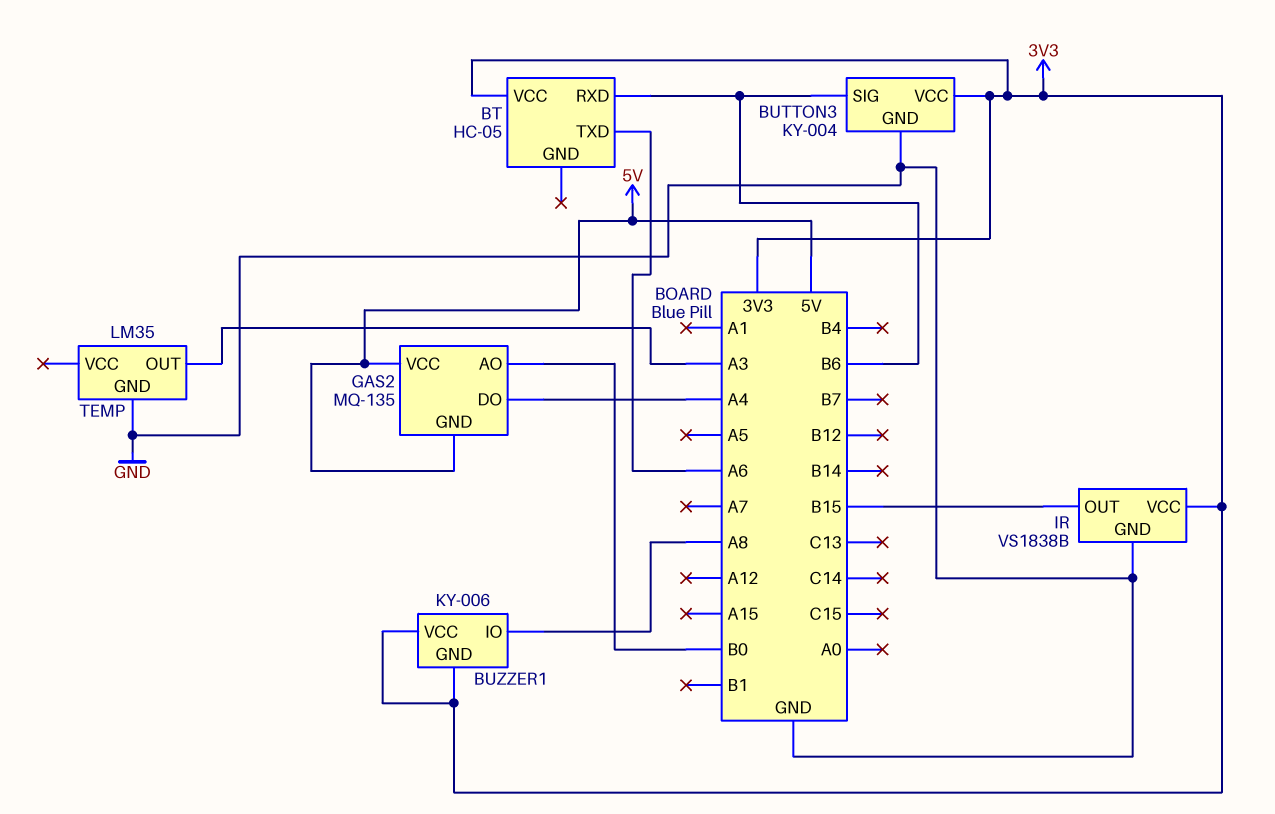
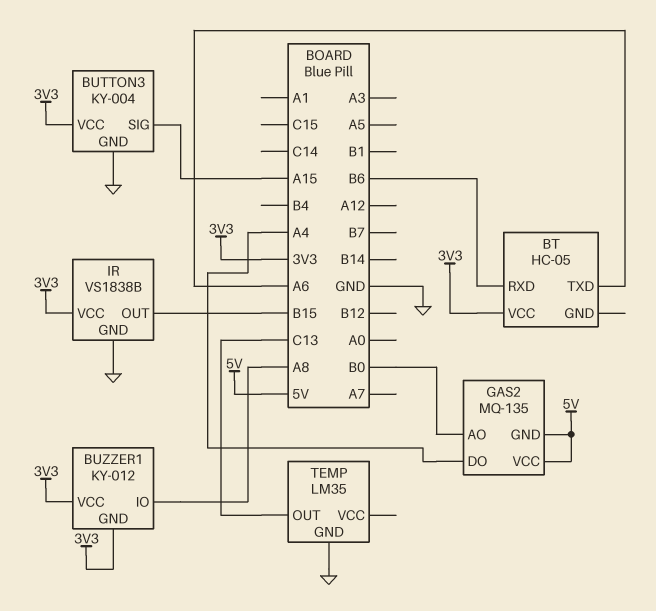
BUTTON3 pin SIG: B6 -> A15
BUZZER1: KY-006 -> KY-012
TEMP pin OUT: A3 -> C13

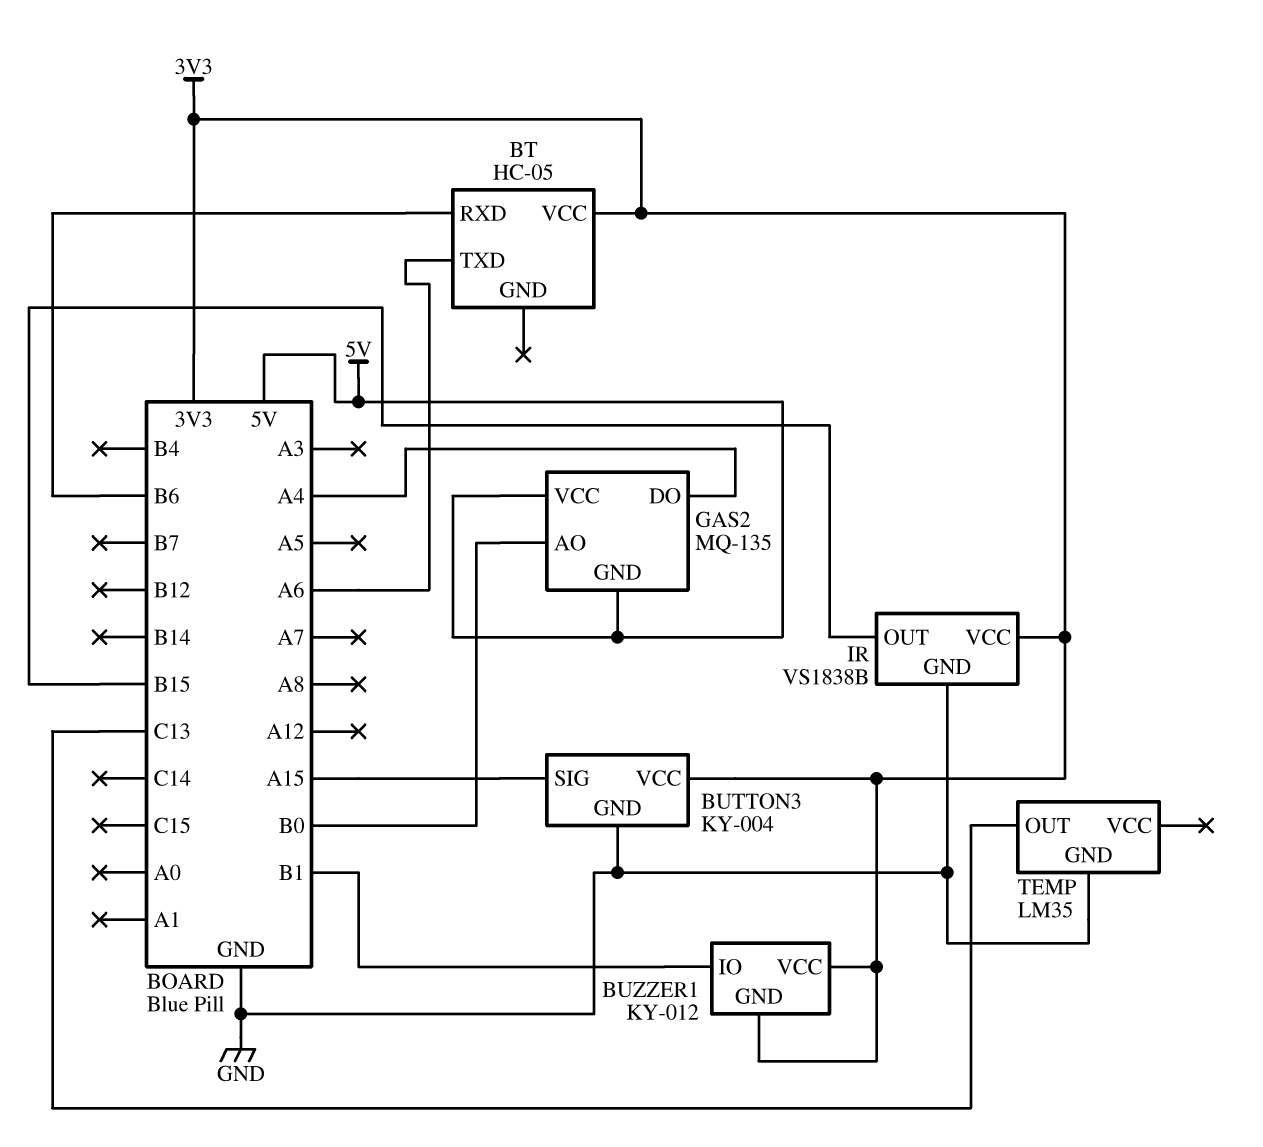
BUZZER1 pin IO: A8 -> B1

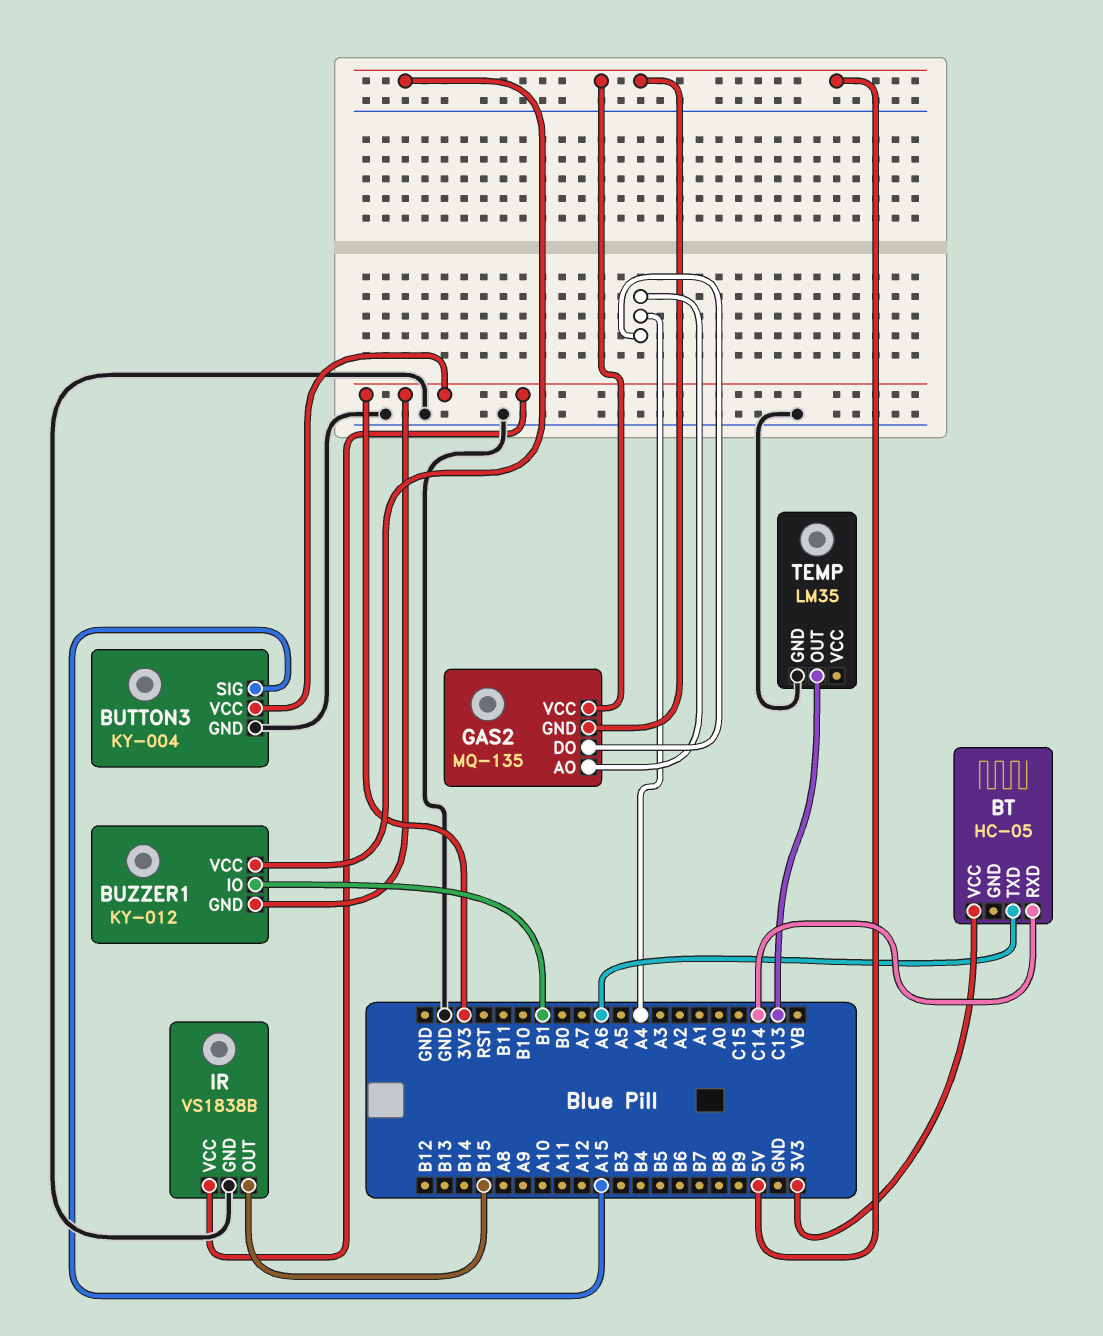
BT pin RXD: B6 -> C14
BUZZER1 pin VCC: 3V3 -> 5V
GAS2 pin AO: B0 -> A4

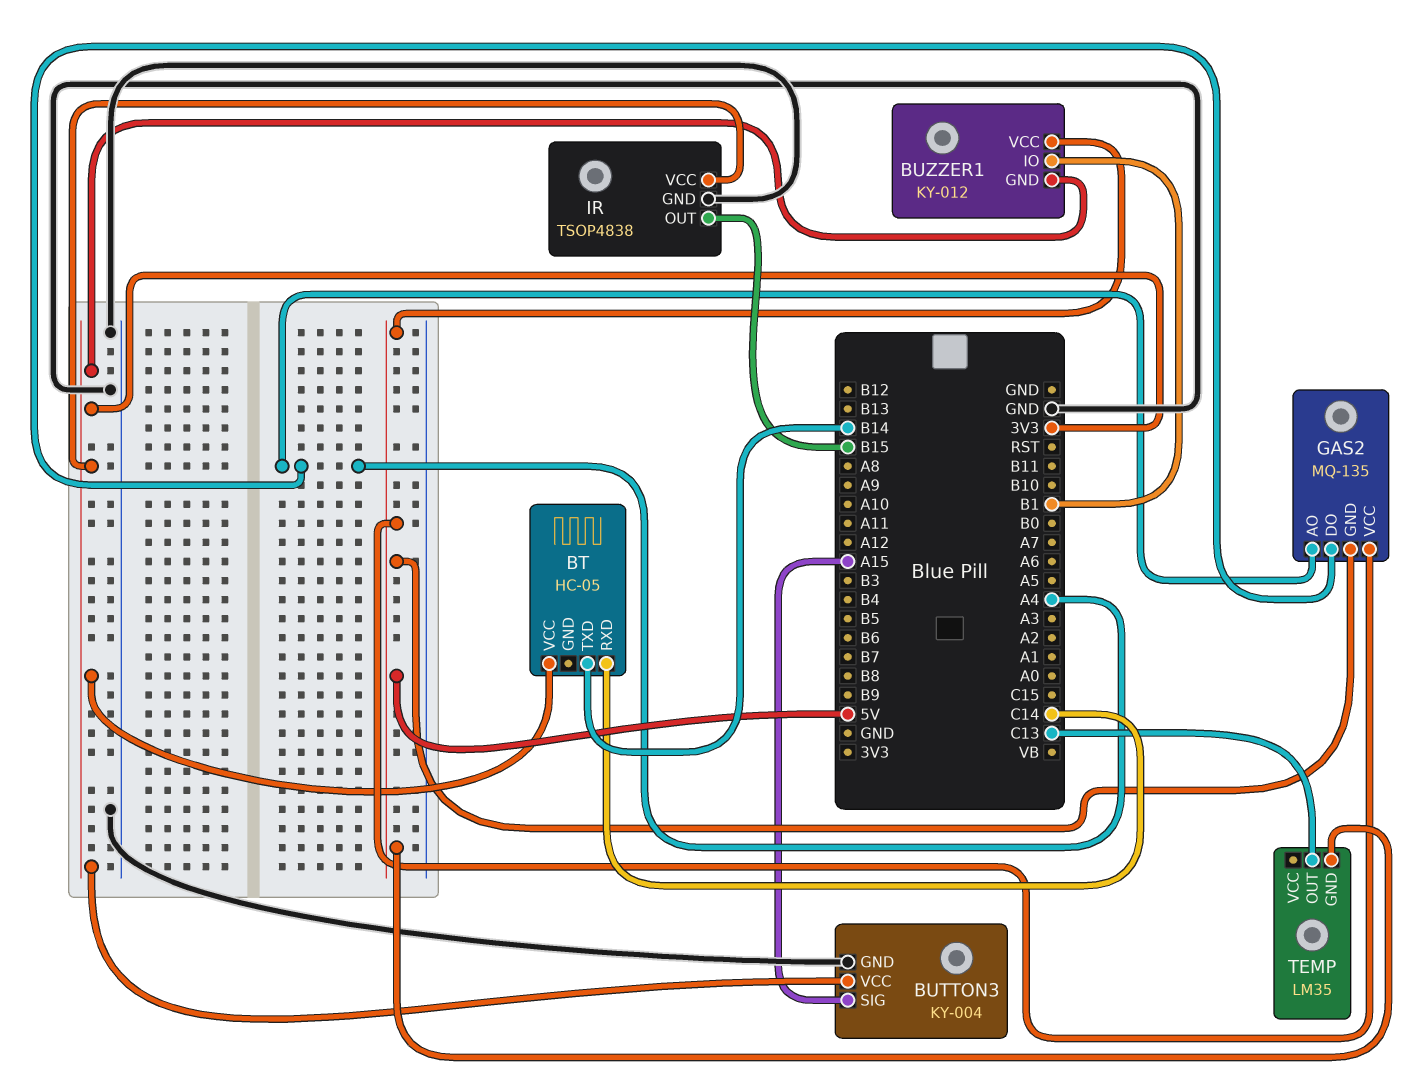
BT pin TXD: A6 -> B14
IR: VS1838B -> TSOP4838
TEMP pin GND: GND -> 5V

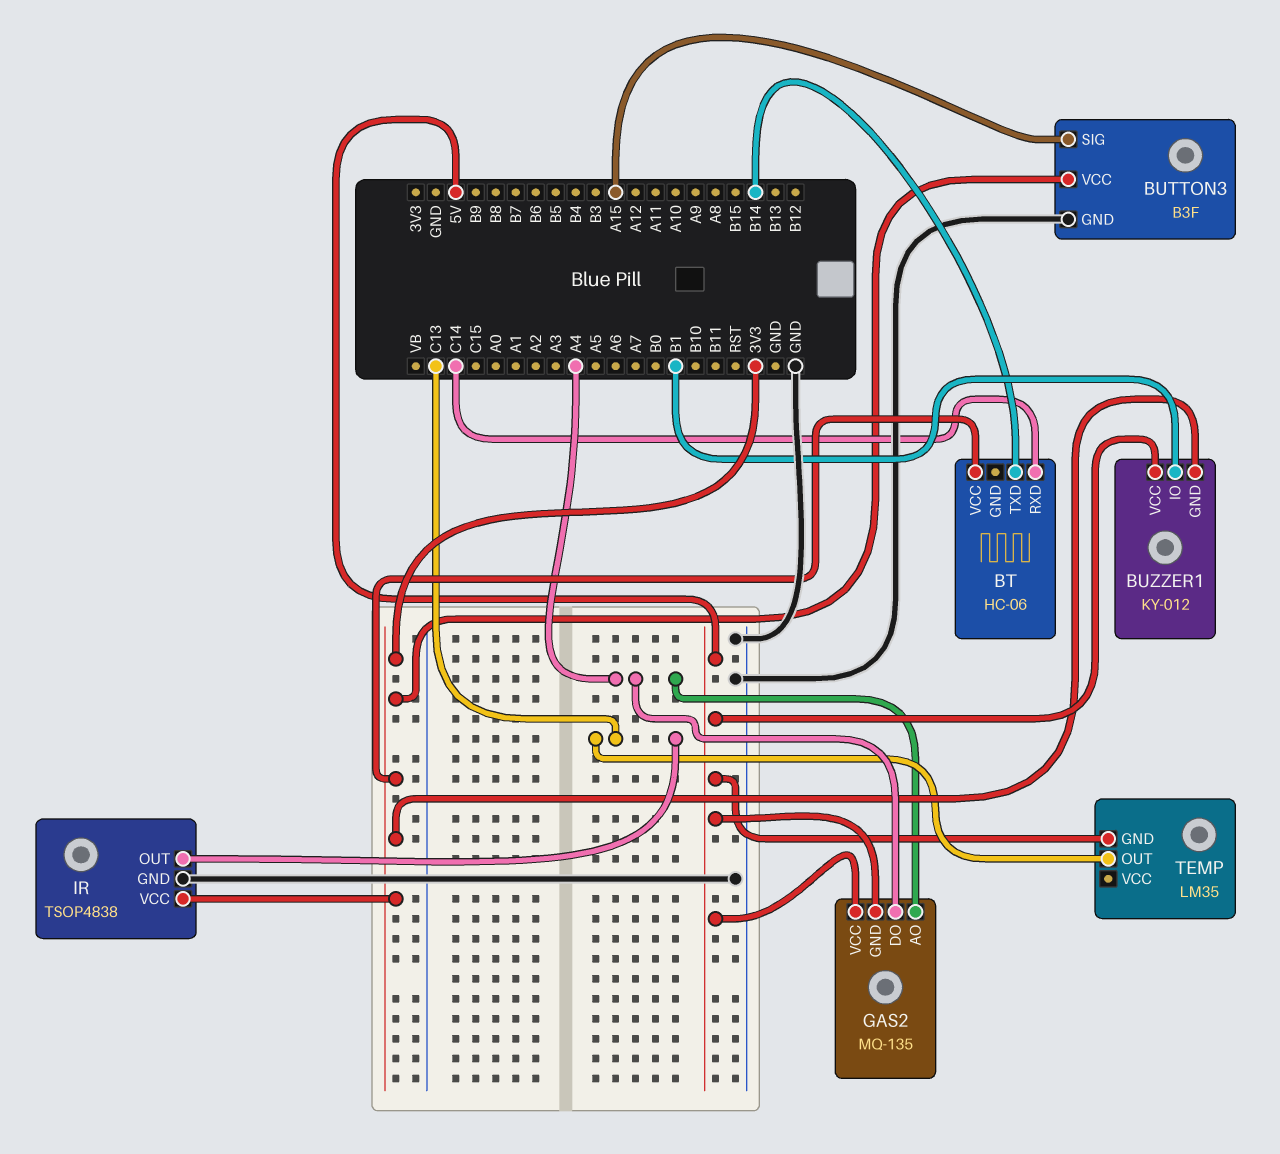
BT: HC-05 -> HC-06
BUTTON3: KY-004 -> B3F
IR pin OUT: B15 -> C13

